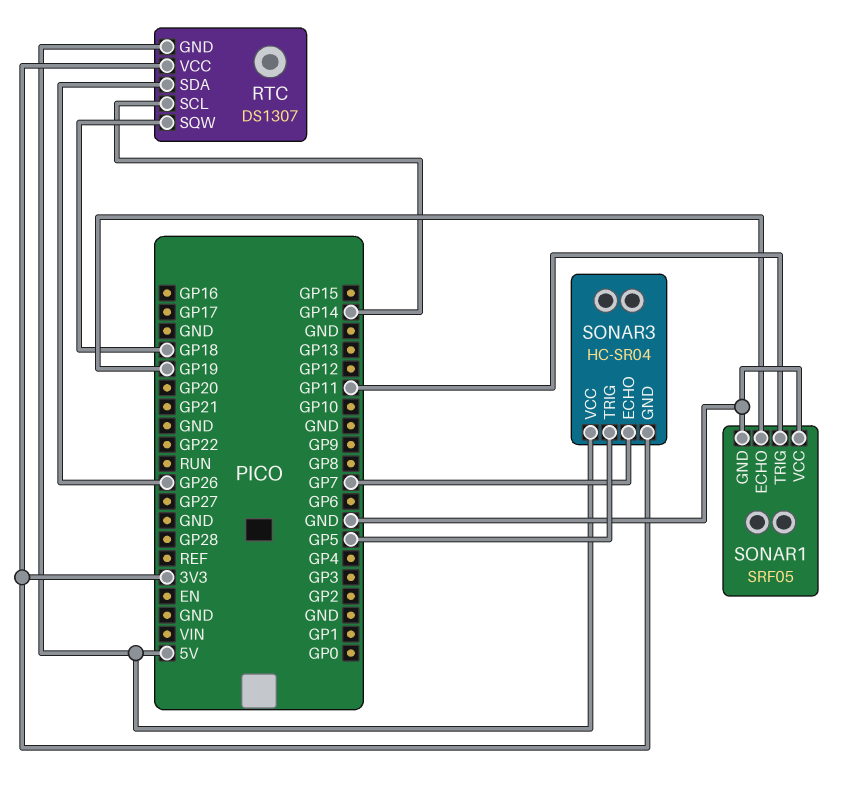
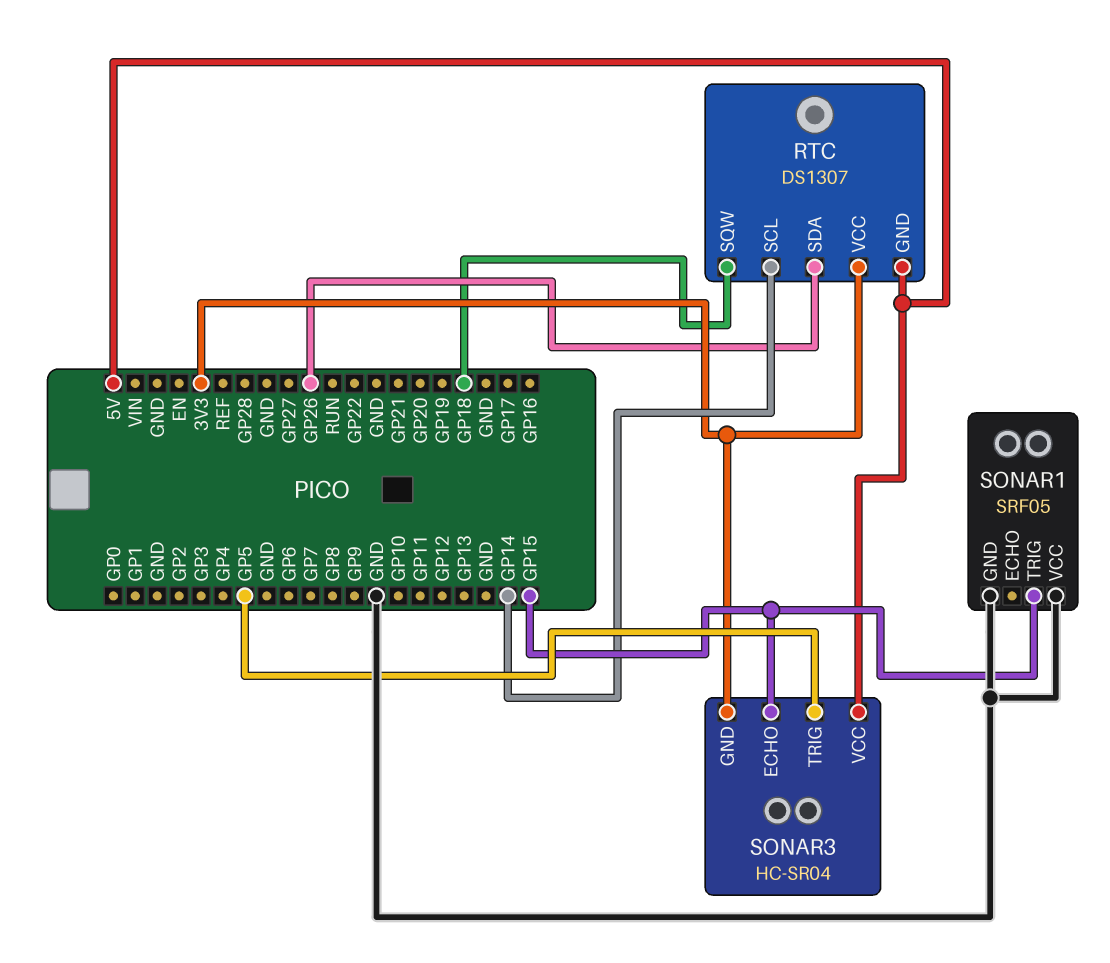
SONAR1 pin ECHO: GP19 -> none
SONAR1 pin TRIG: GP11 -> GP15
SONAR3 pin ECHO: GP7 -> GP15

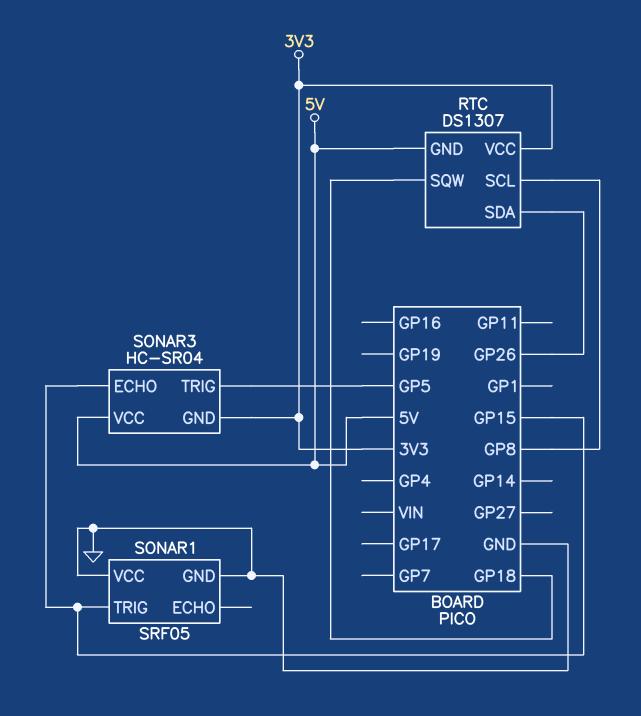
RTC pin SCL: GP14 -> GP8

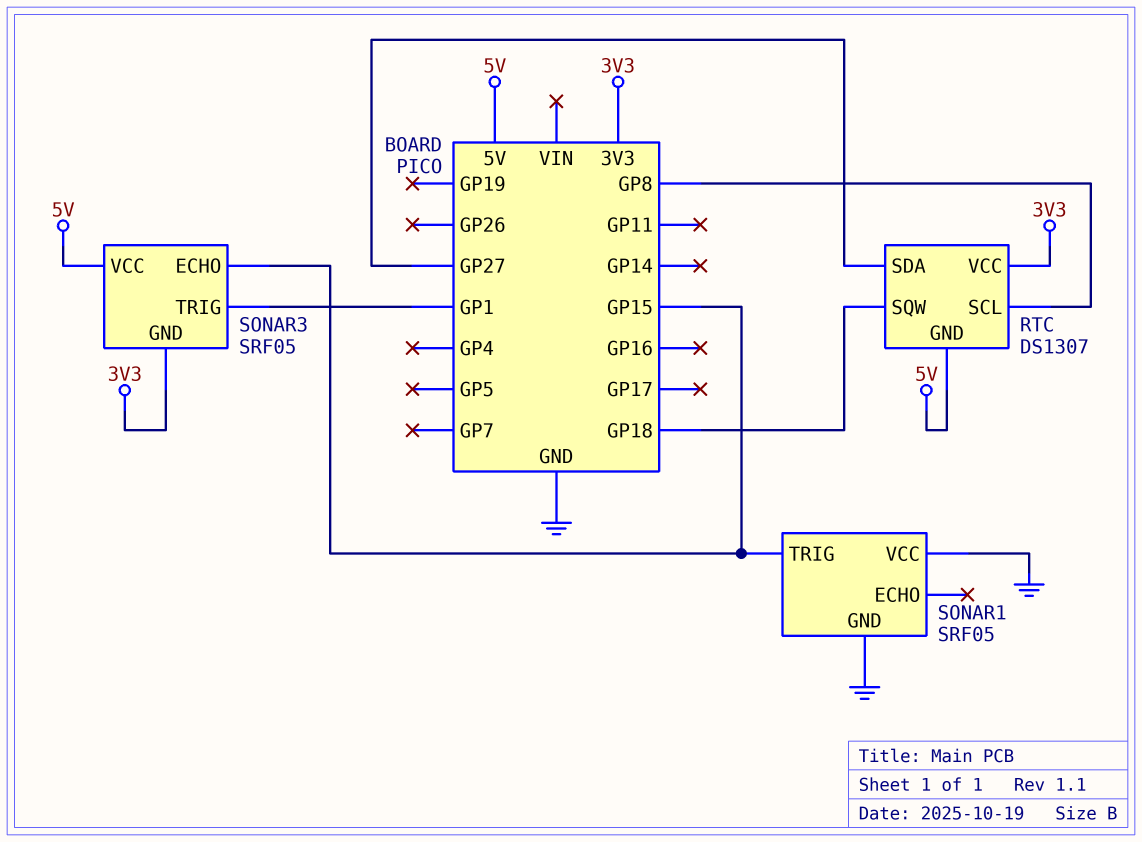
RTC pin SDA: GP26 -> GP27
SONAR3: HC-SR04 -> SRF05
SONAR3 pin TRIG: GP5 -> GP1

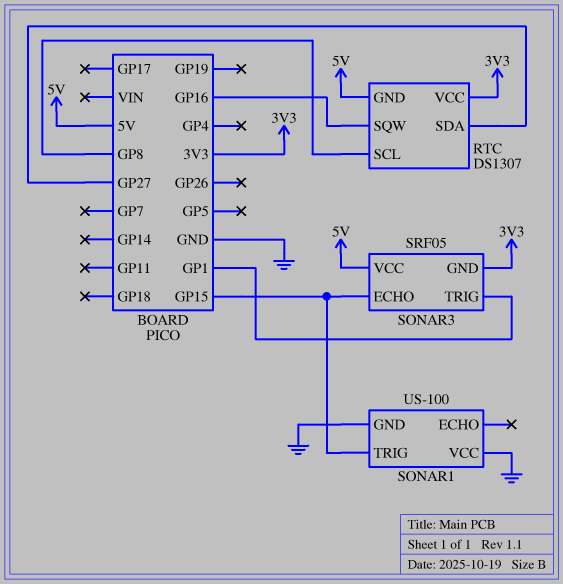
RTC pin SQW: GP18 -> GP16
SONAR1: SRF05 -> US-100

